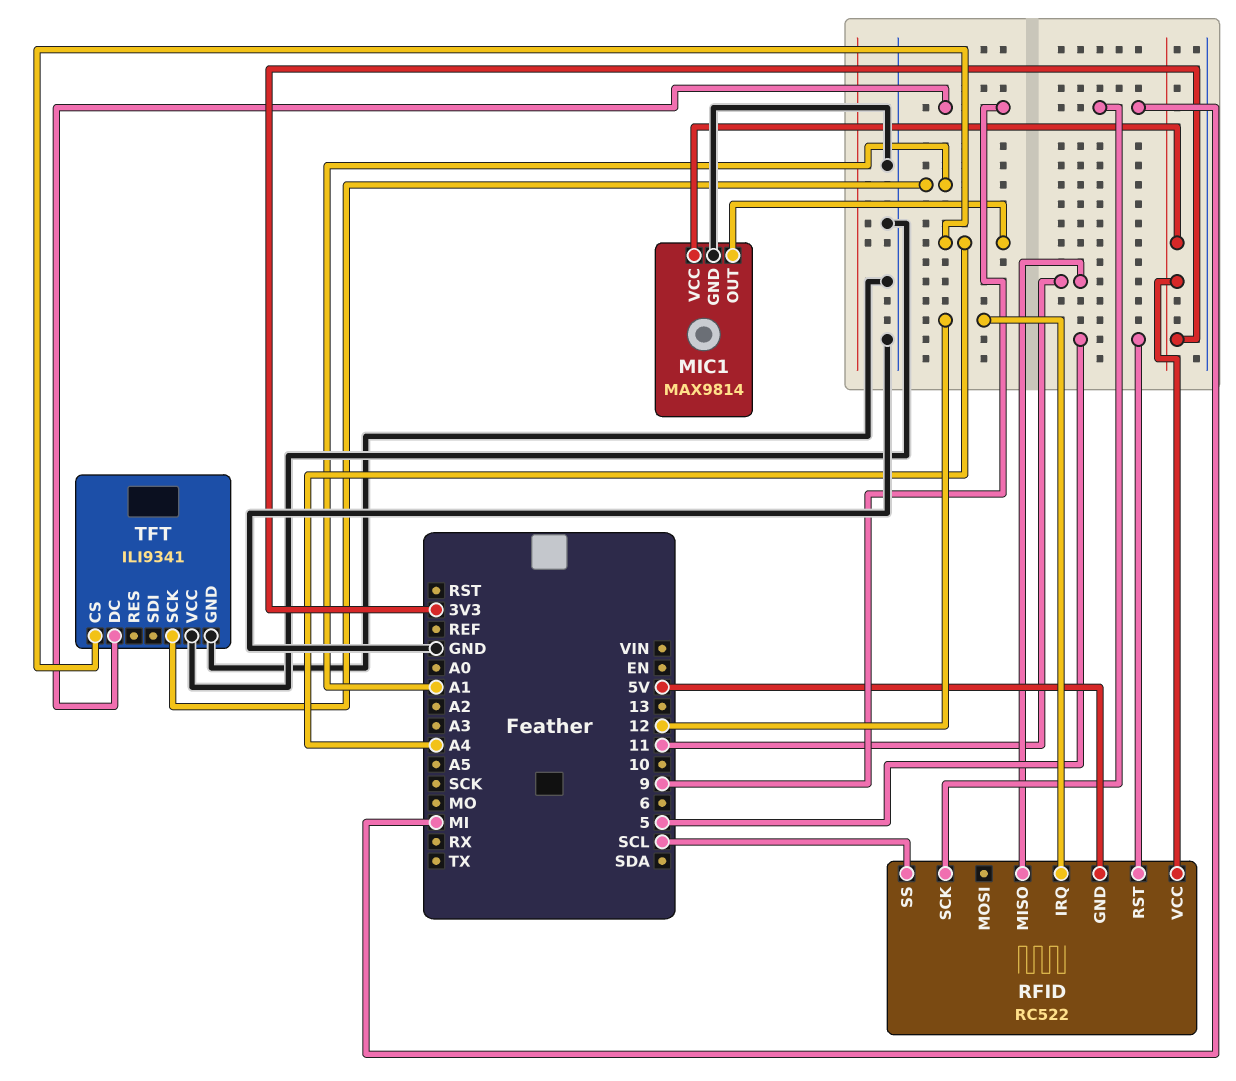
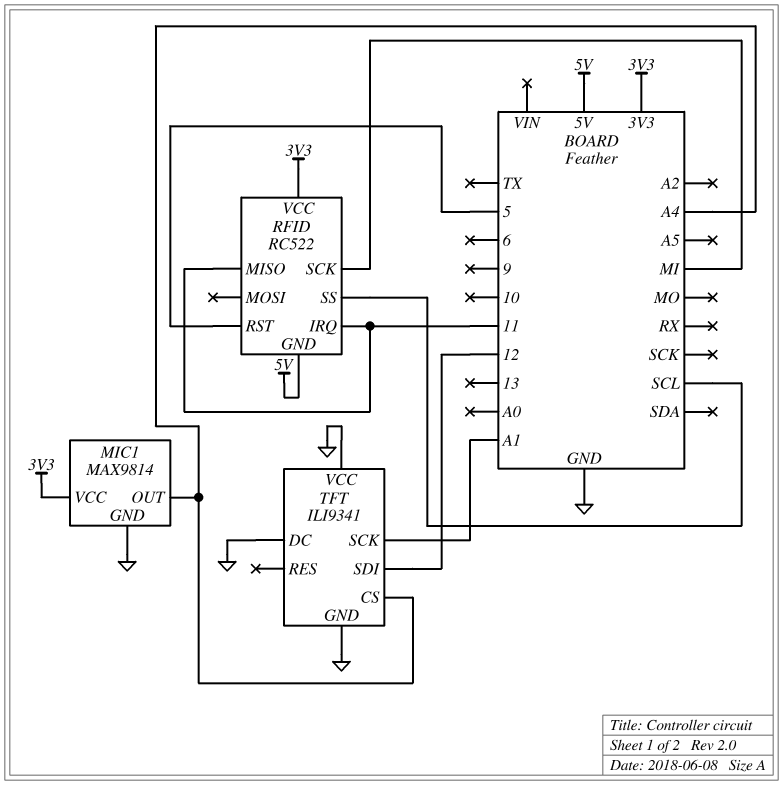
RFID pin IRQ: 12 -> 11
TFT pin DC: 9 -> GND
TFT pin SDI: none -> 12

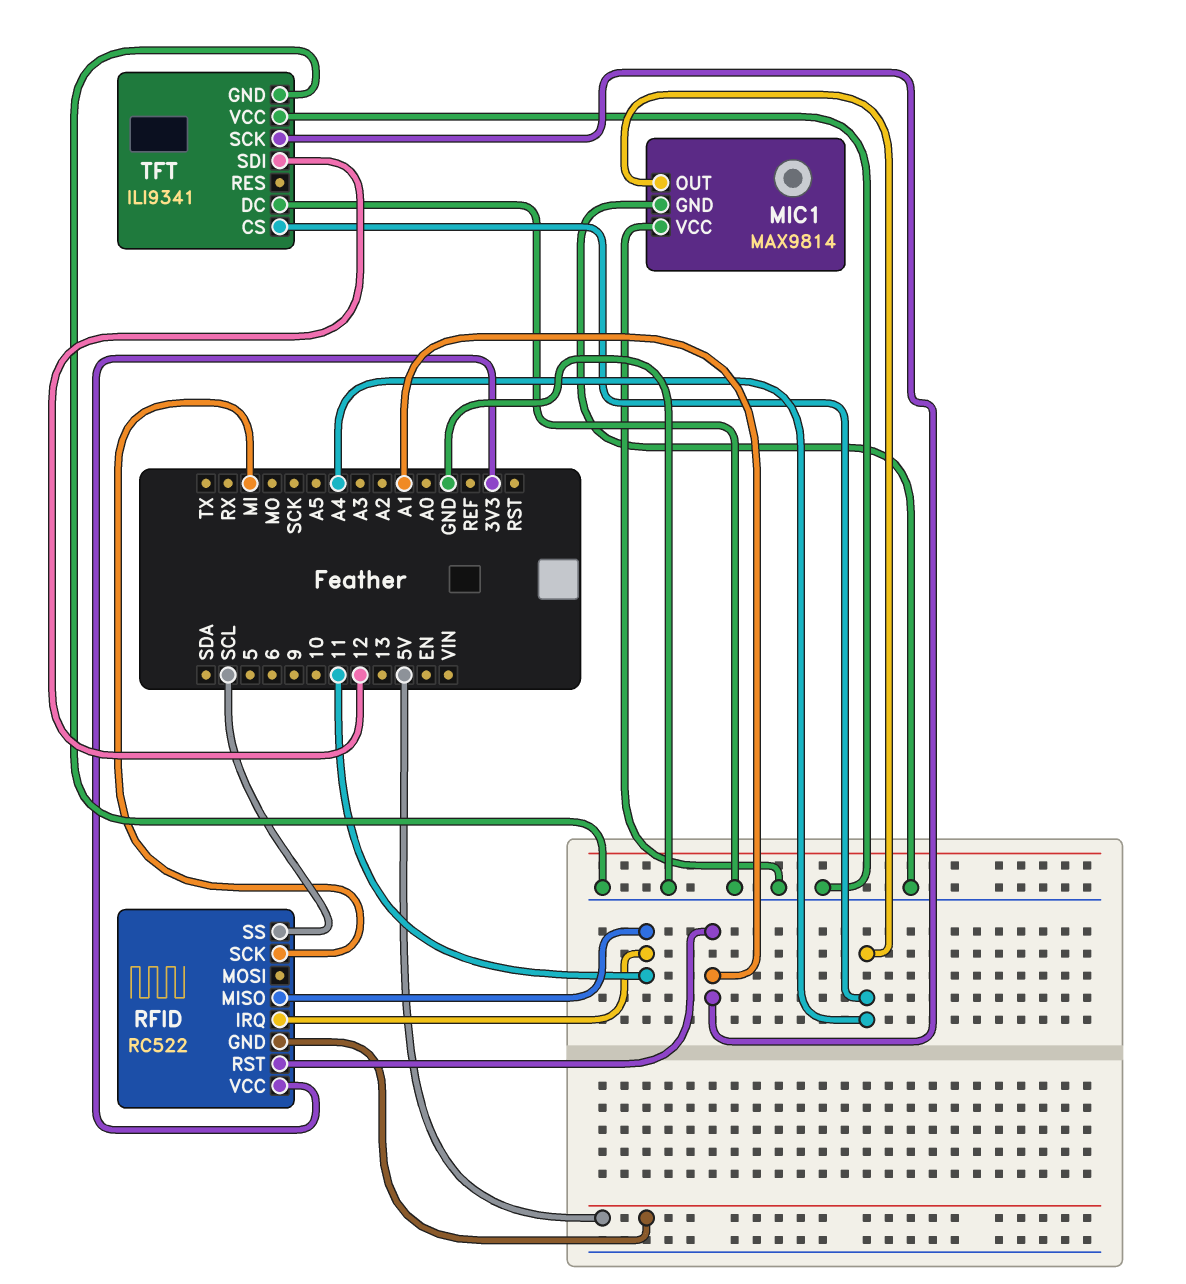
MIC1 pin VCC: 3V3 -> GND
RFID pin RST: 5 -> A1

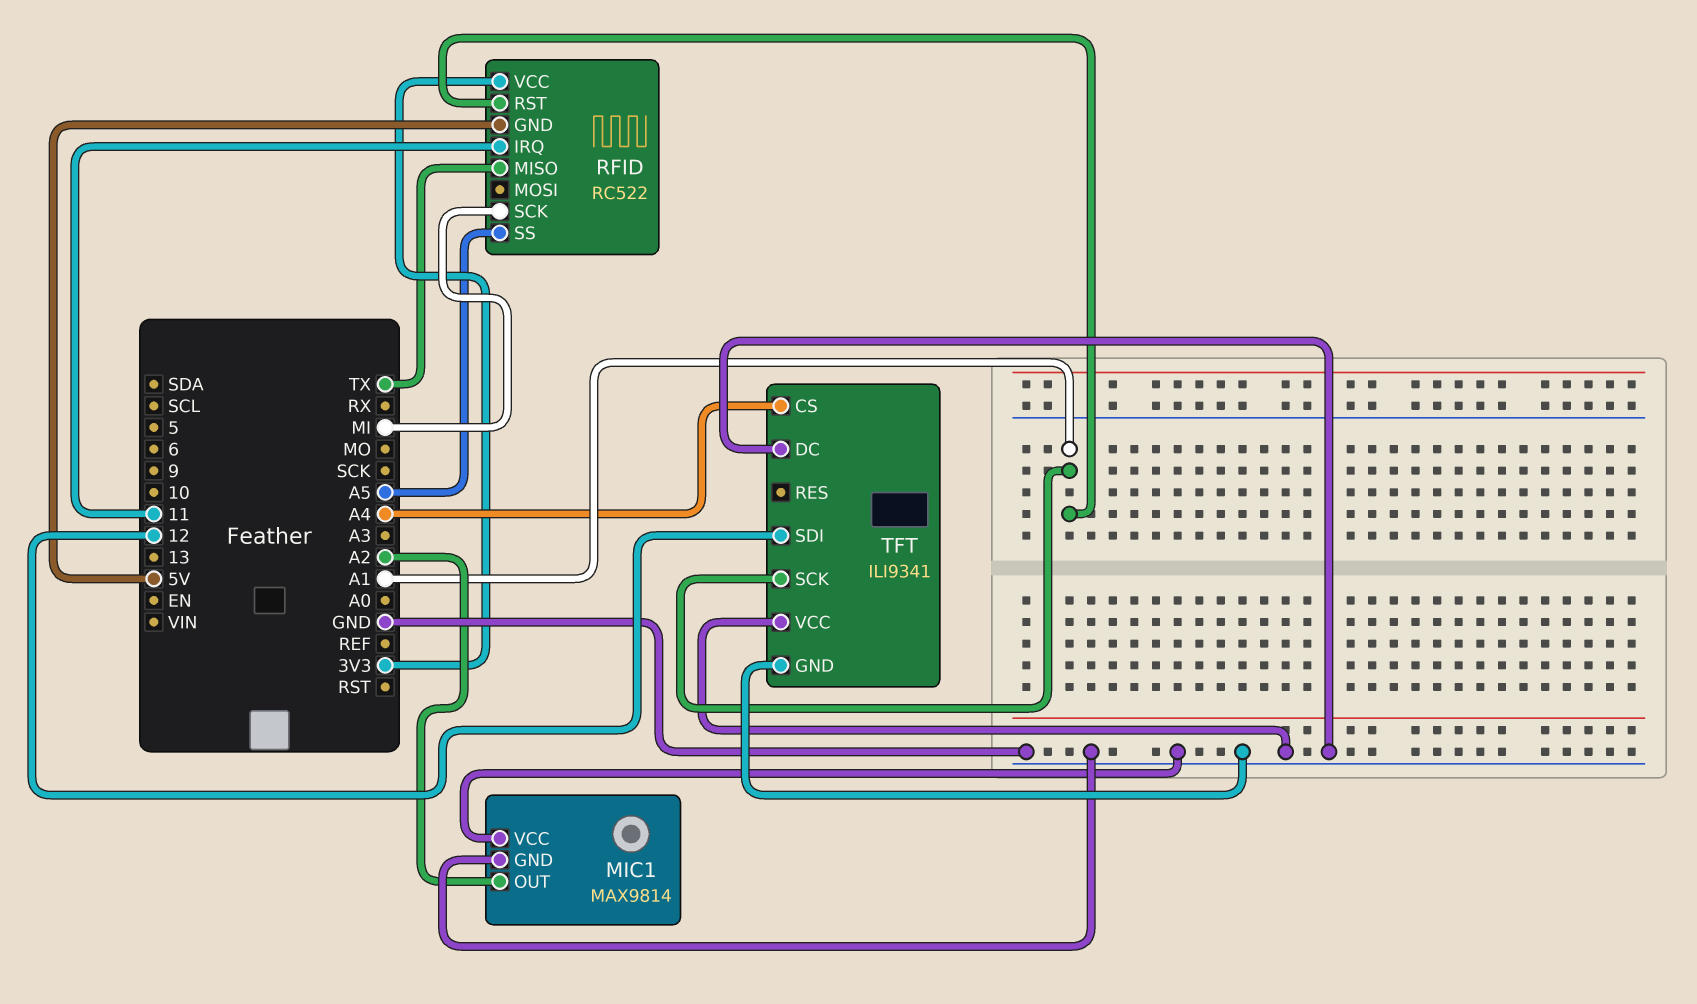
MIC1 pin OUT: A4 -> A2
RFID pin MISO: 11 -> TX
RFID pin SS: SCL -> A5

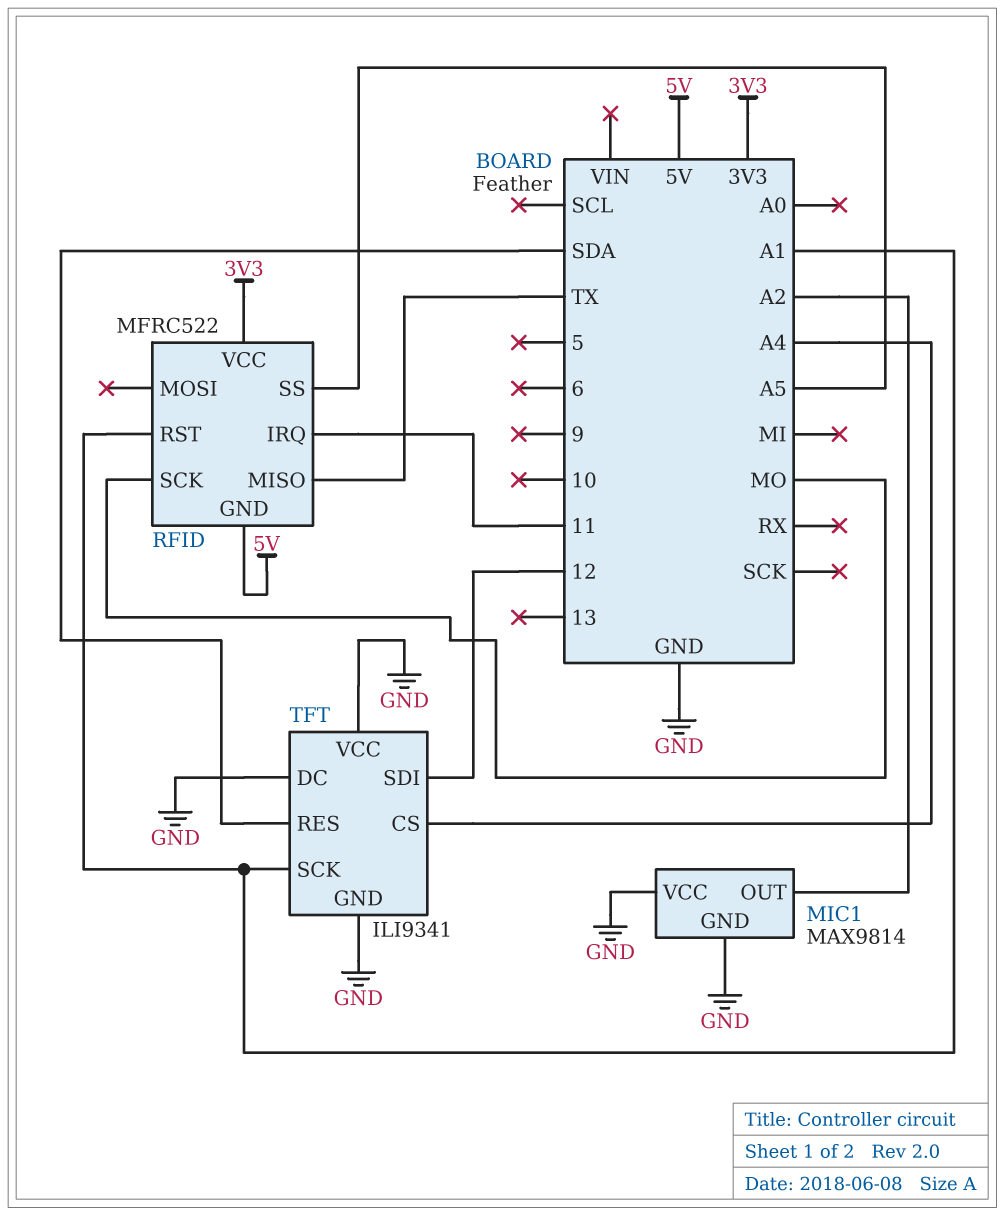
RFID: RC522 -> MFRC522
RFID pin SCK: MI -> MO
TFT pin RES: none -> SDA

